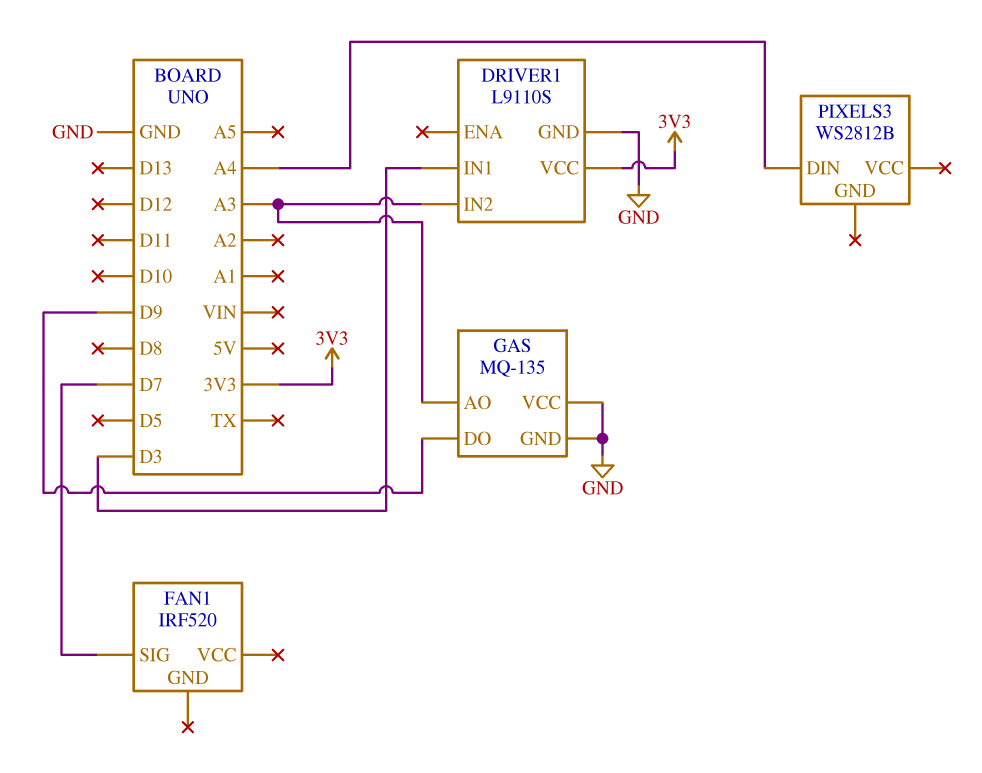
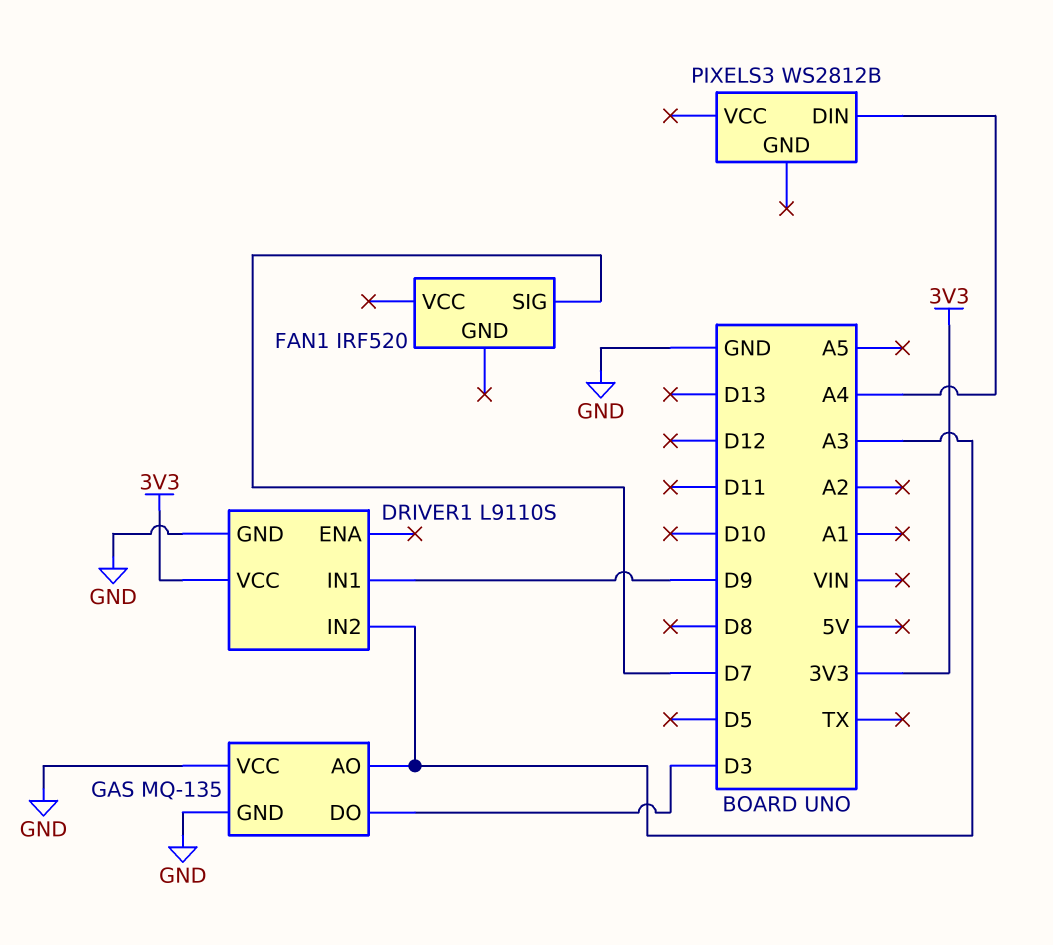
DRIVER1 pin IN1: D3 -> D9
GAS pin DO: D9 -> D3

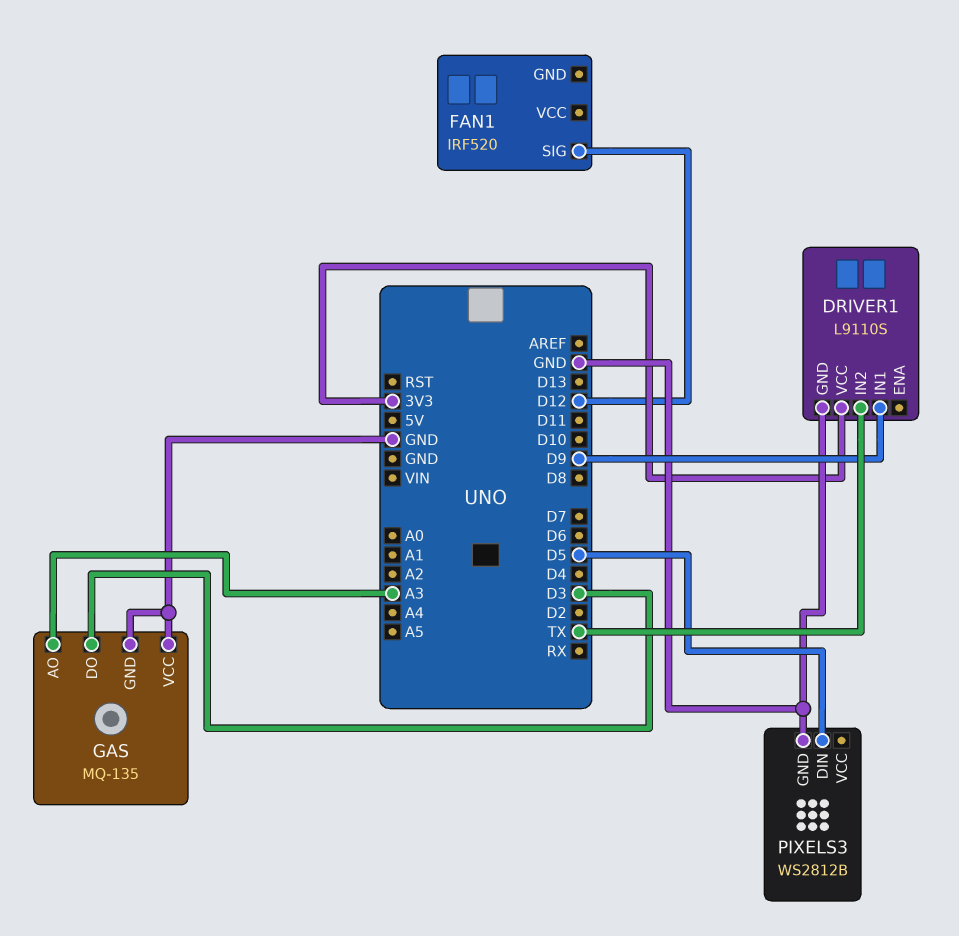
DRIVER1 pin IN2: A3 -> TX
FAN1 pin SIG: D7 -> D12
PIXELS3 pin DIN: A4 -> D5
PIXELS3 pin GND: none -> GND

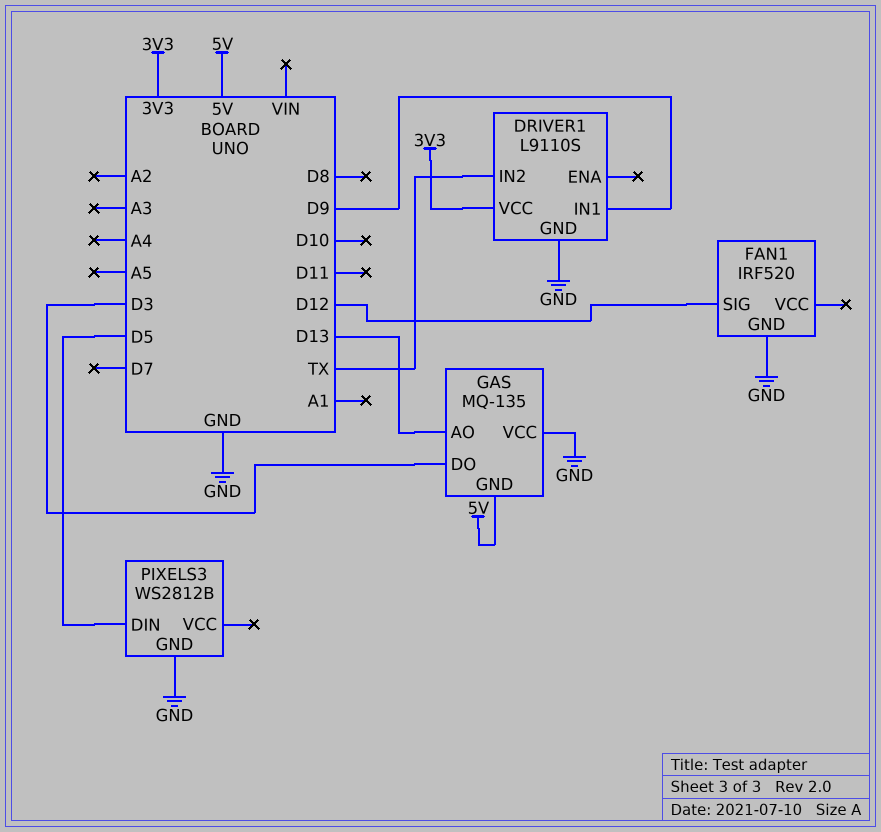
FAN1 pin GND: none -> GND
GAS pin AO: A3 -> D13
GAS pin GND: GND -> 5V

